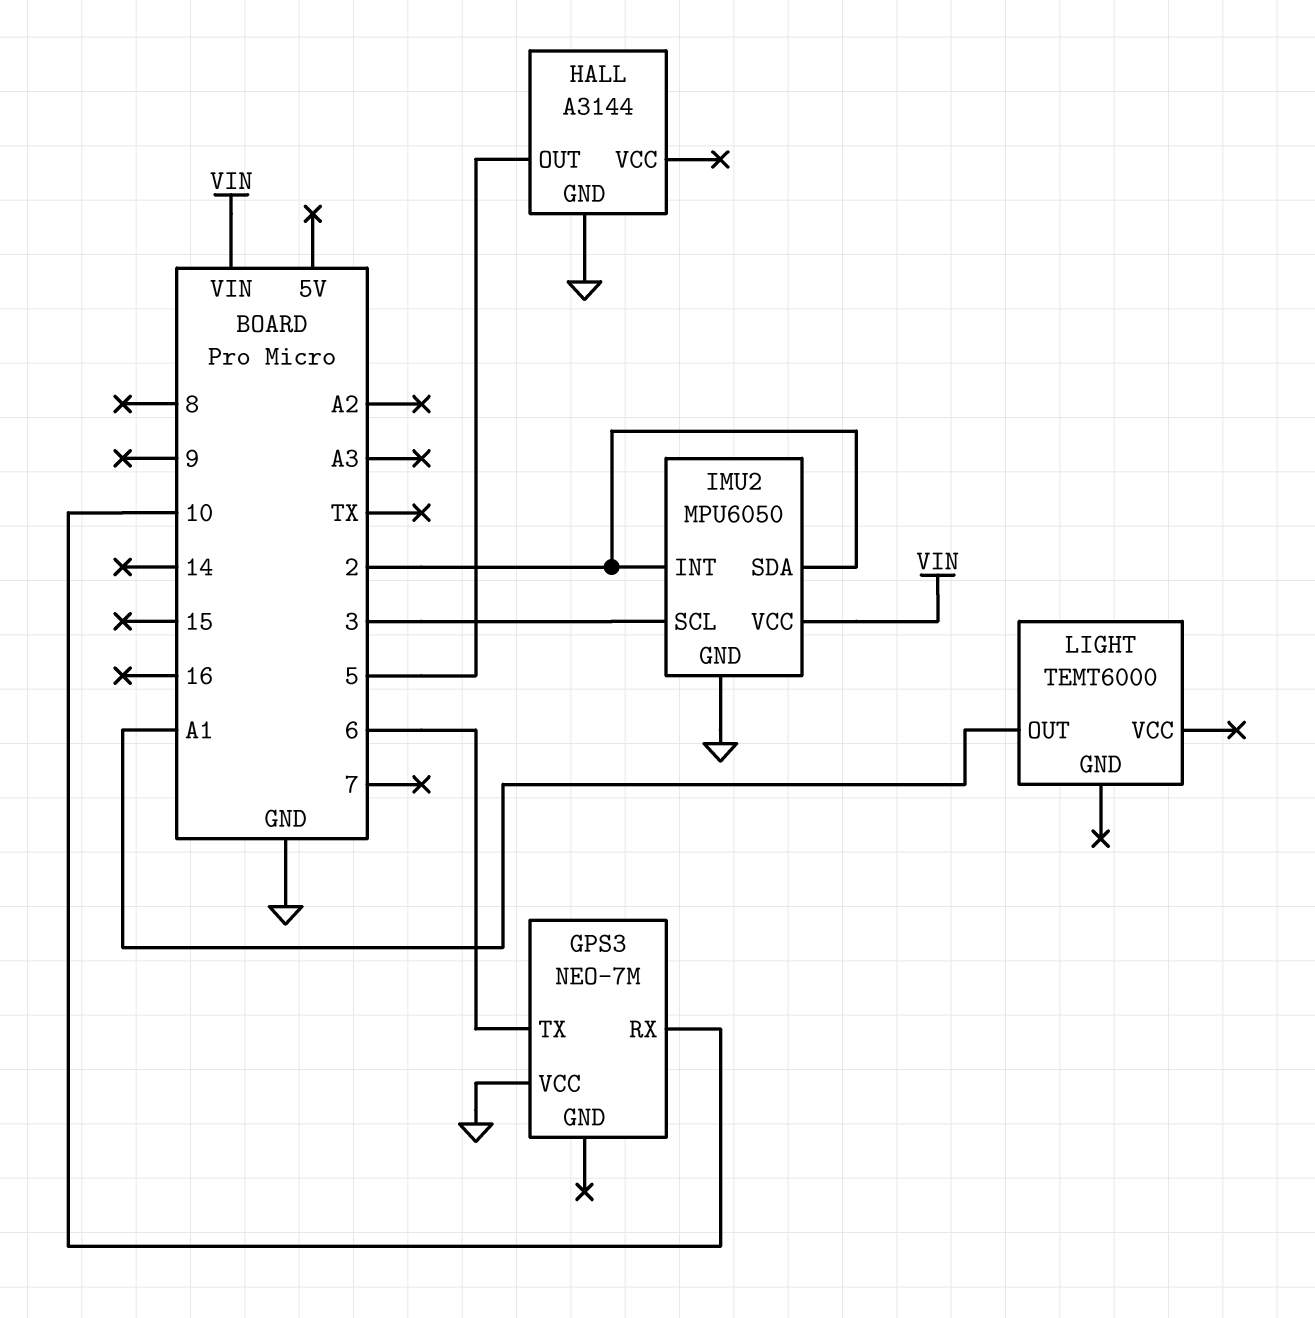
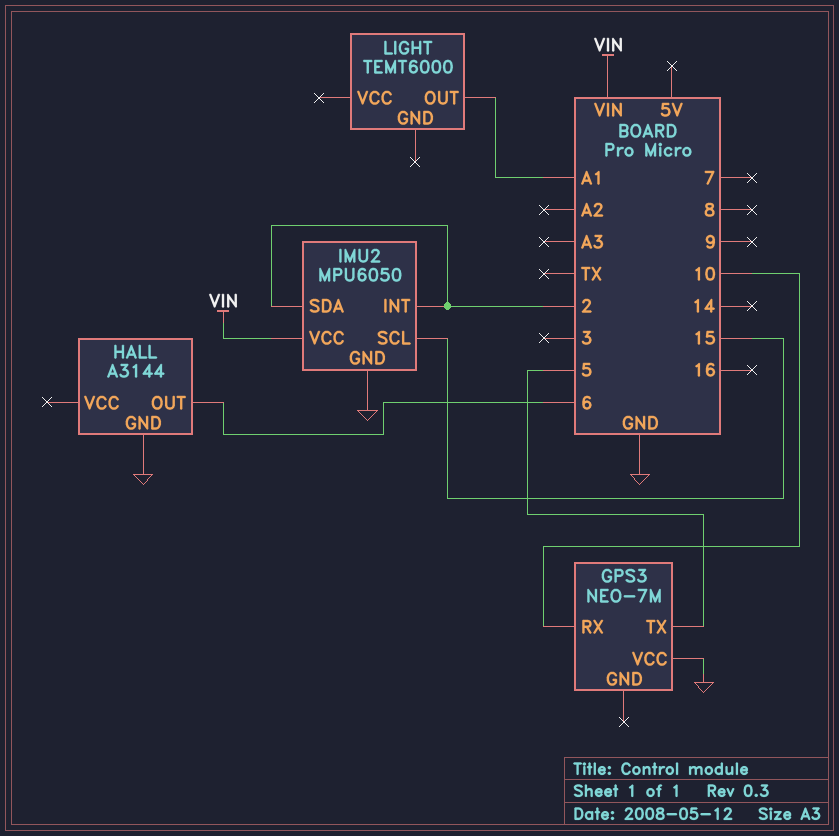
GPS3 pin TX: 6 -> 5
HALL pin OUT: 5 -> 6
IMU2 pin SCL: 3 -> 15

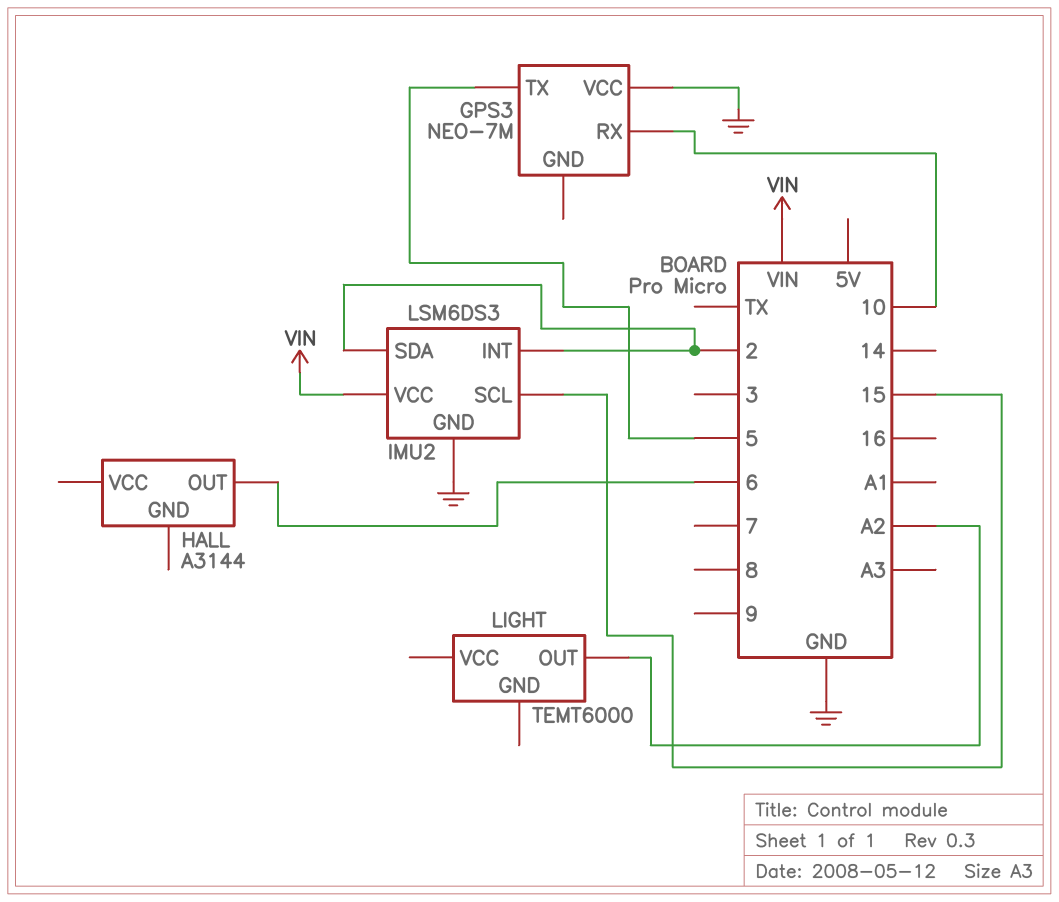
HALL pin GND: GND -> none
IMU2: MPU6050 -> LSM6DS3
LIGHT pin OUT: A1 -> A2

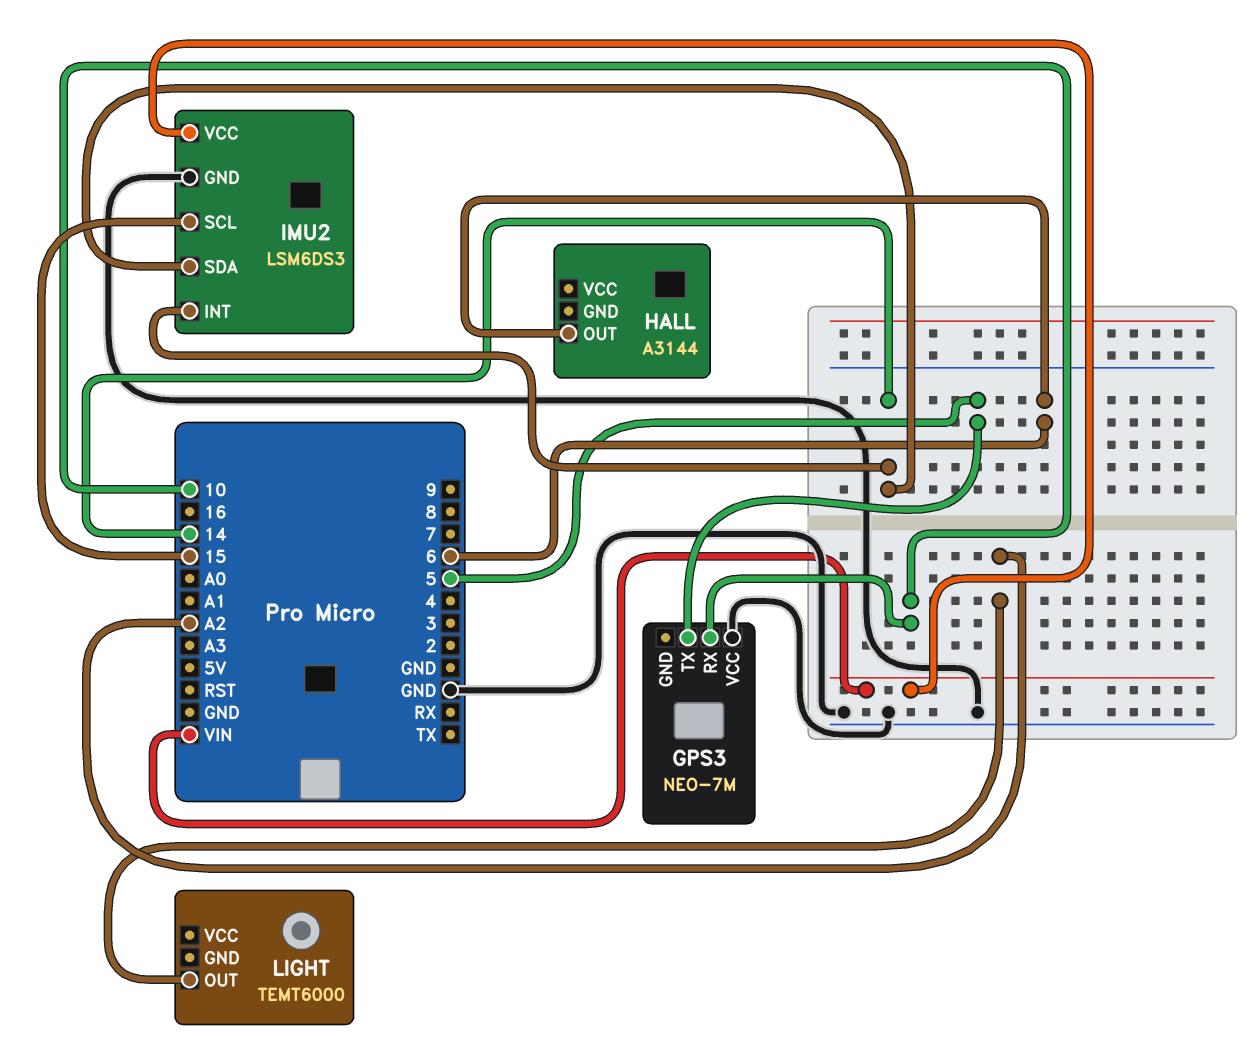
IMU2 pin INT: 2 -> 14
IMU2 pin SDA: 2 -> 14

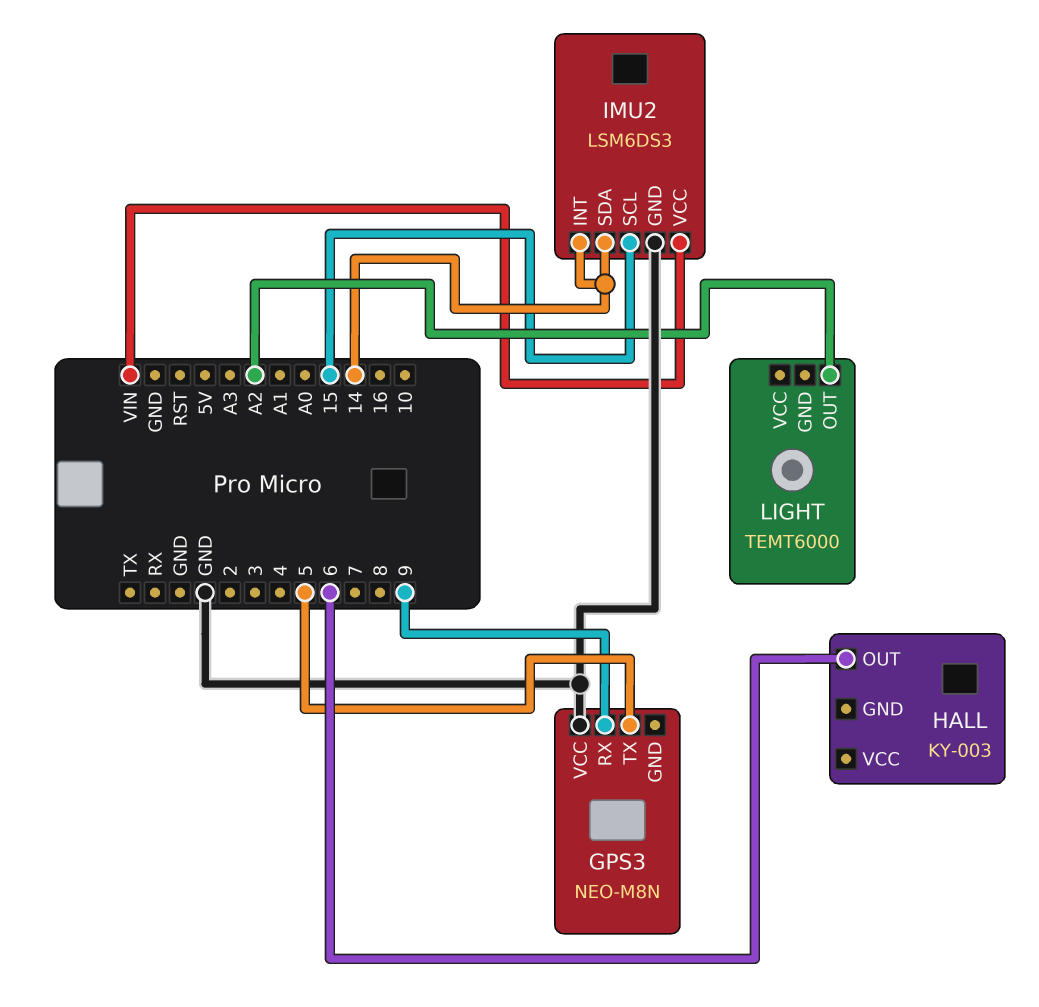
GPS3: NEO-7M -> NEO-M8N
GPS3 pin RX: 10 -> 9
HALL: A3144 -> KY-003

